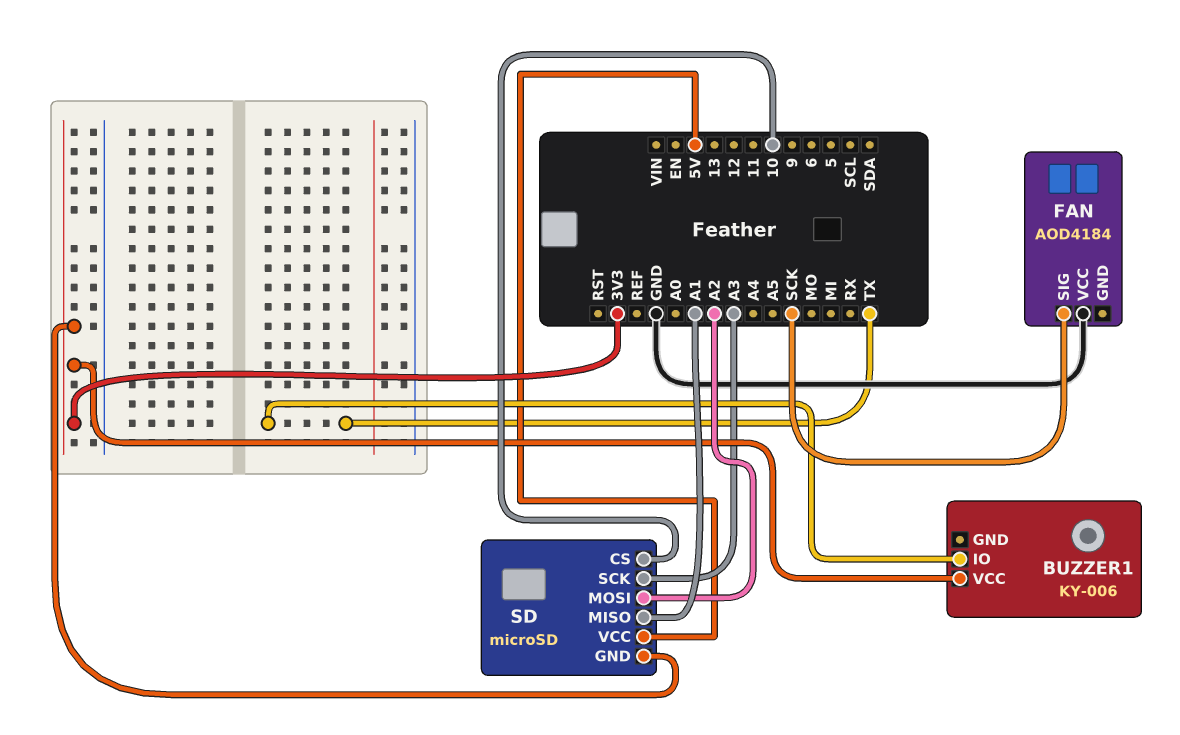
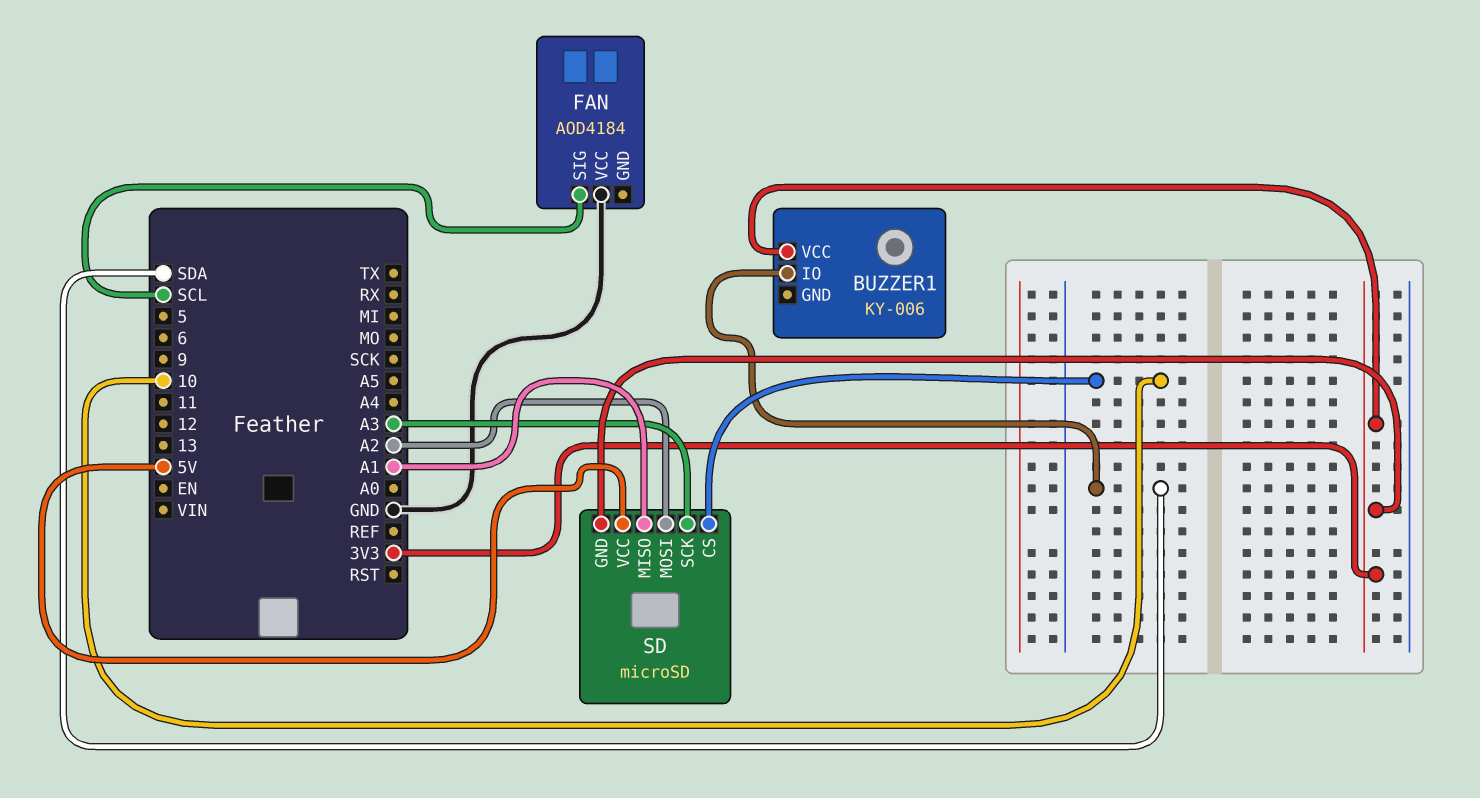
BUZZER1 pin IO: TX -> SDA
FAN pin SIG: SCK -> SCL

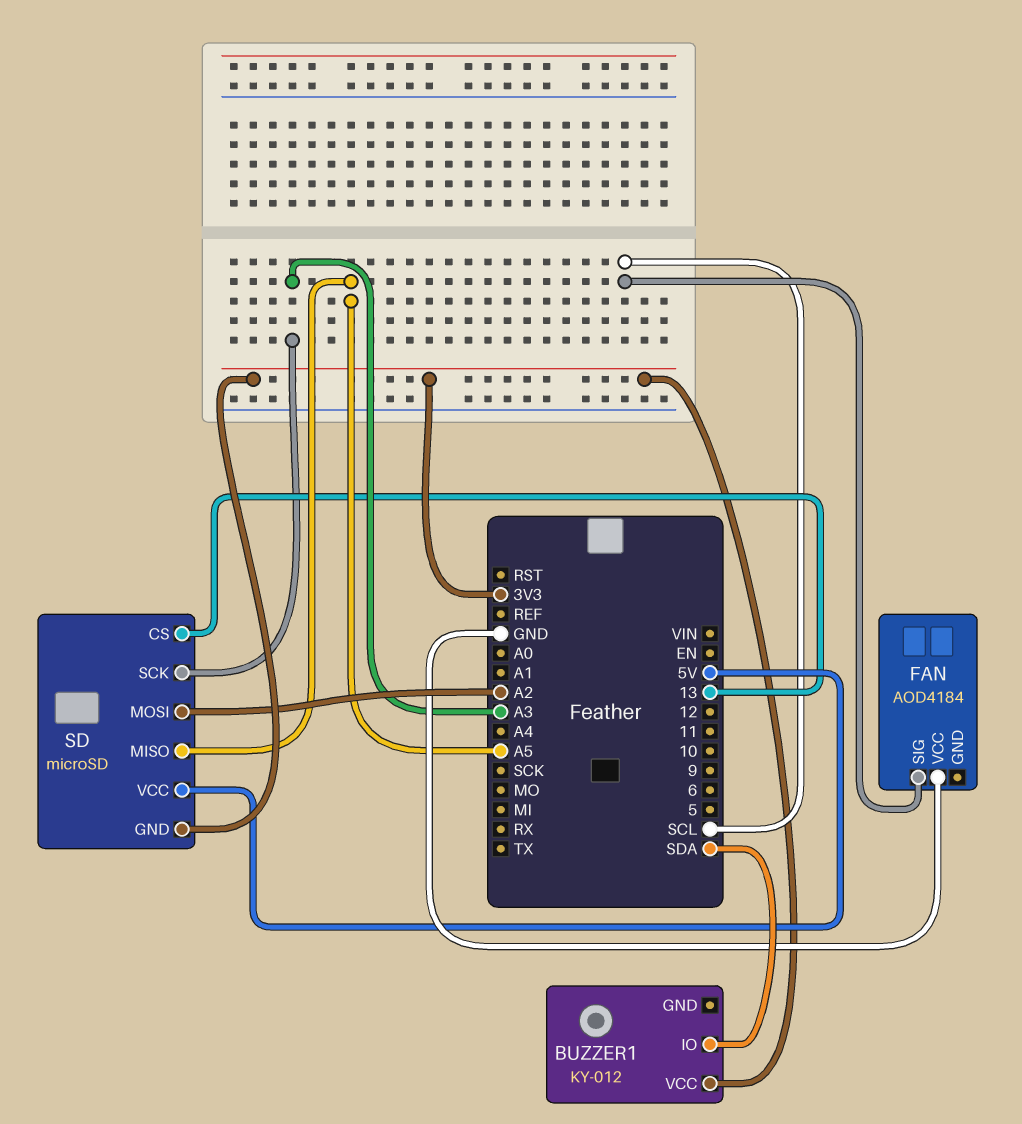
BUZZER1: KY-006 -> KY-012
SD pin CS: 10 -> 13
SD pin MISO: A1 -> A5

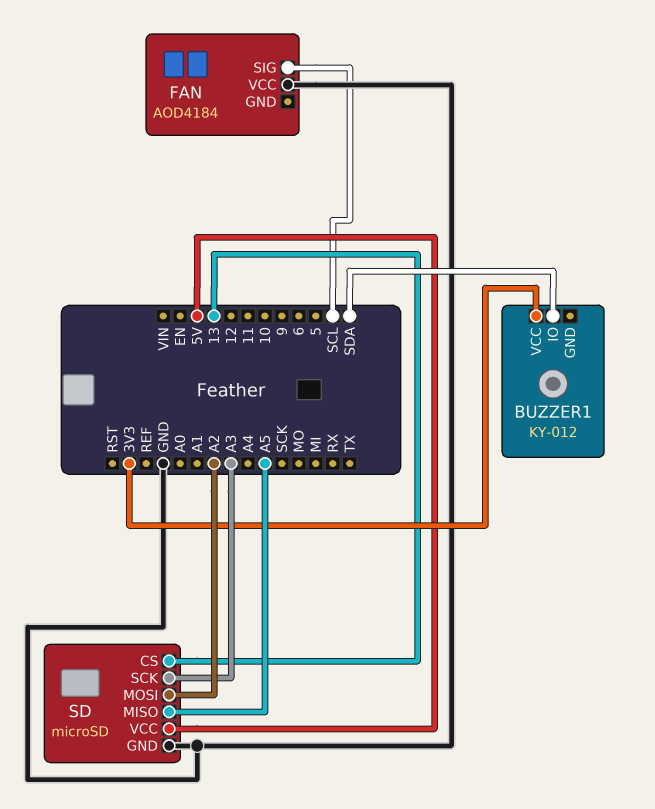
SD pin GND: 3V3 -> GND

